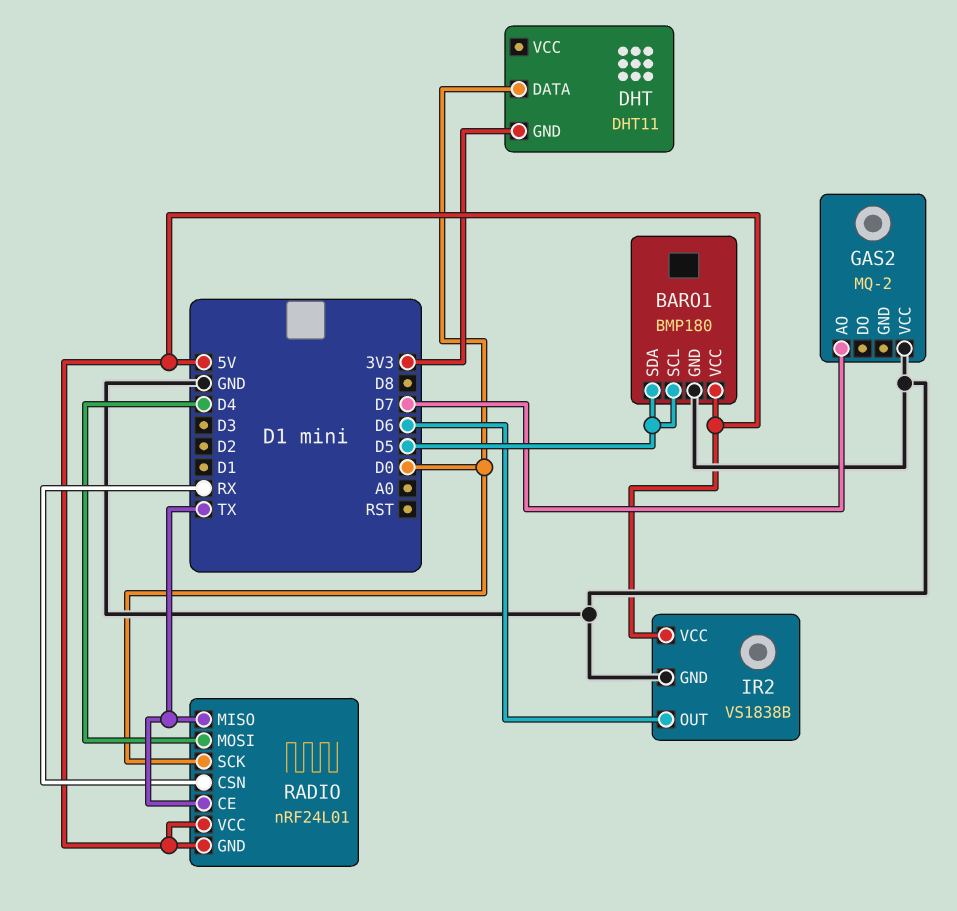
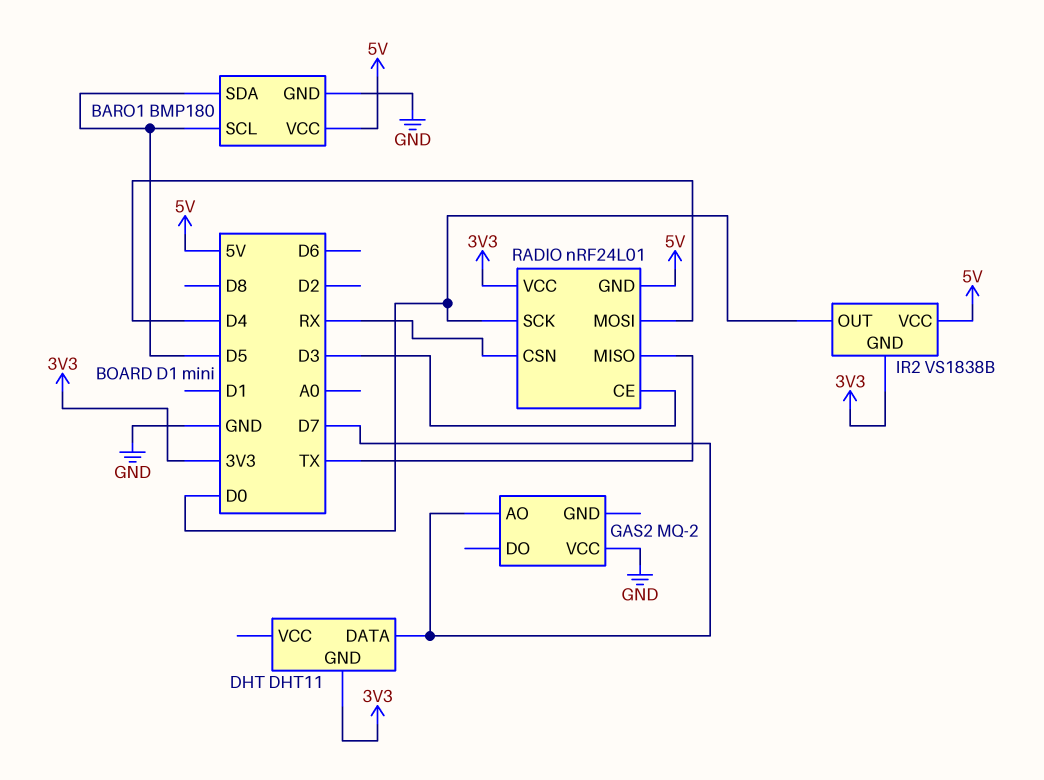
DHT pin DATA: D0 -> D7
IR2 pin GND: GND -> 3V3
IR2 pin OUT: D6 -> D0
RADIO pin CE: TX -> D3
RADIO pin VCC: 5V -> 3V3

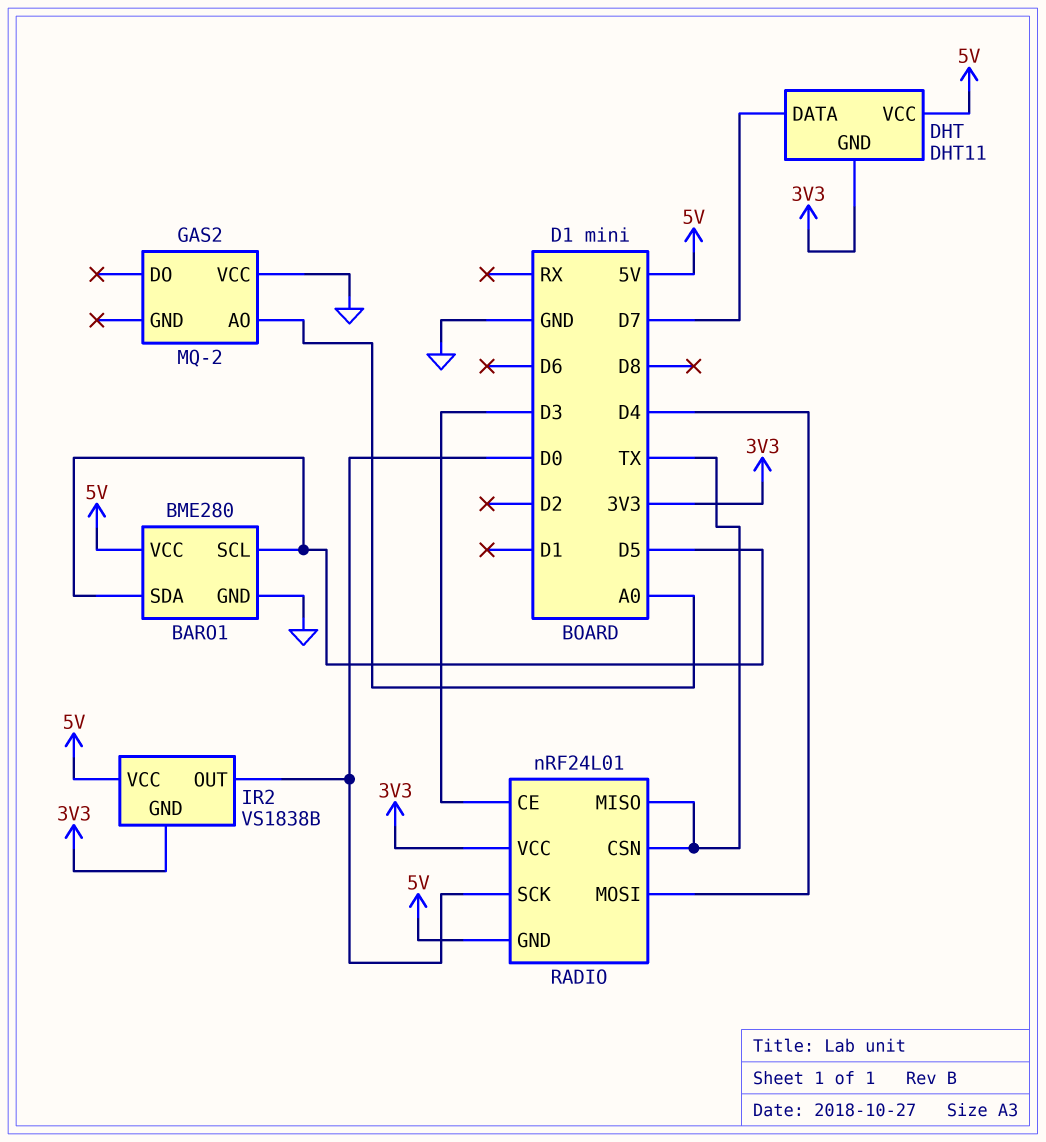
BARO1: BMP180 -> BME280
DHT pin VCC: none -> 5V
GAS2 pin AO: D7 -> A0
RADIO pin CSN: RX -> TX

